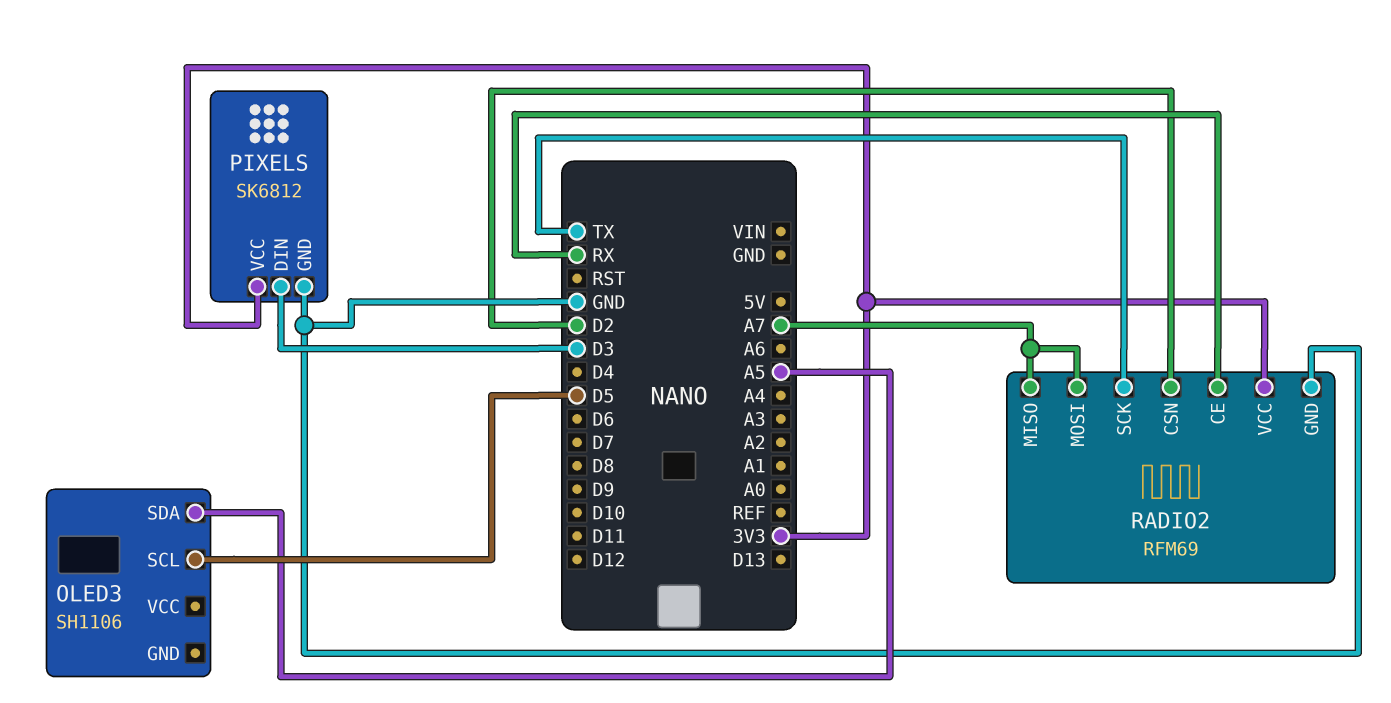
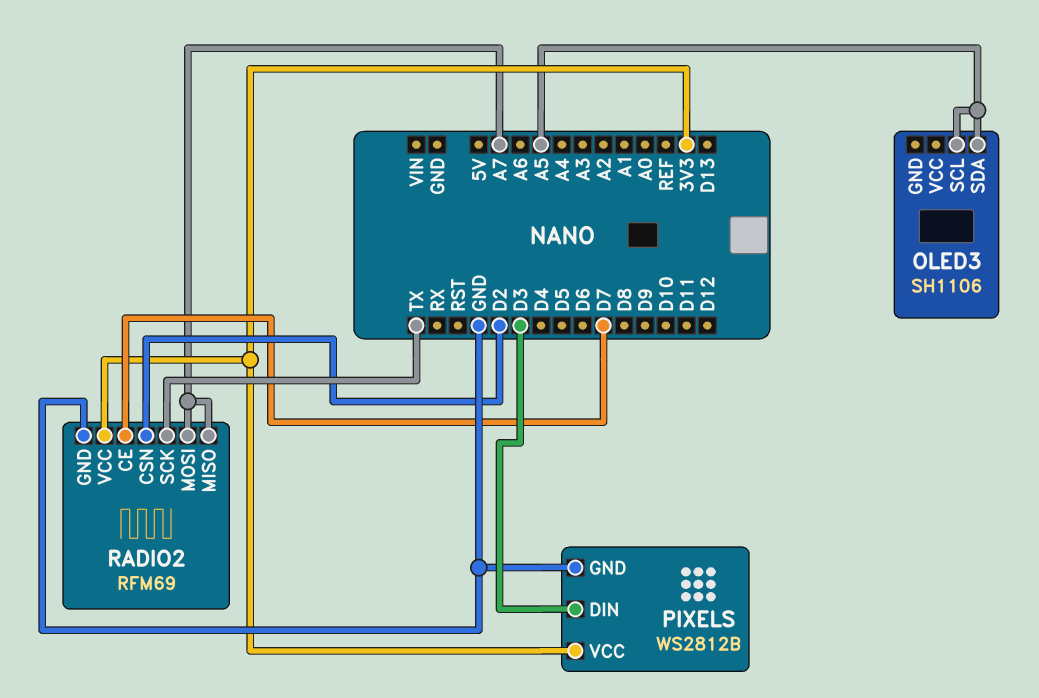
OLED3 pin SCL: D5 -> A5
PIXELS: SK6812 -> WS2812B
RADIO2 pin CE: RX -> D7

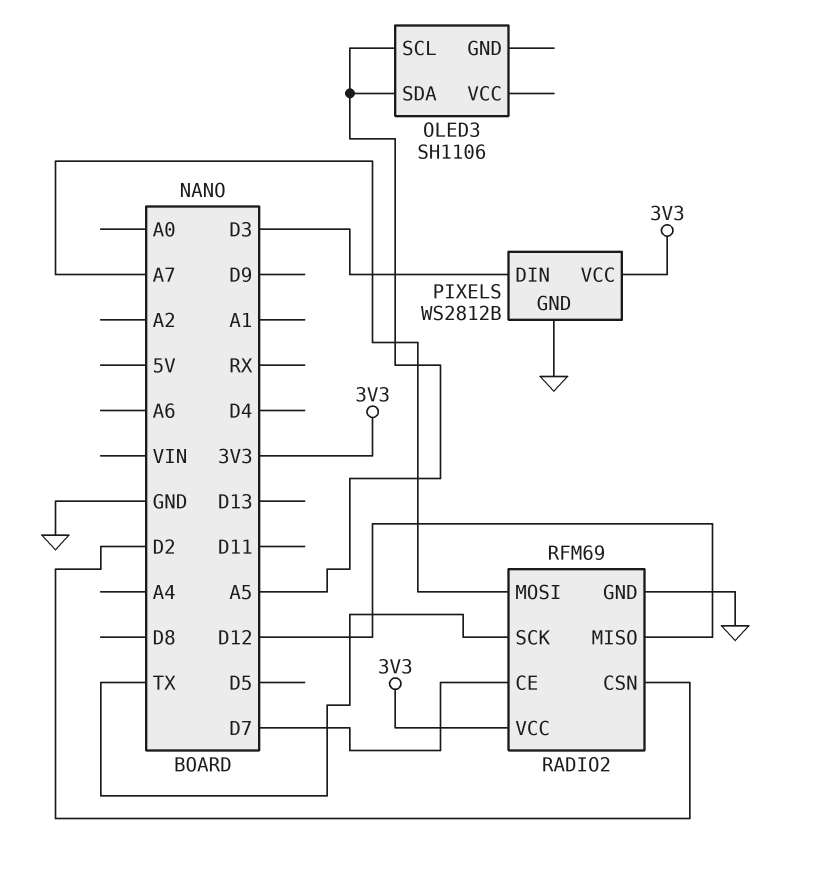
RADIO2 pin MISO: A7 -> D12

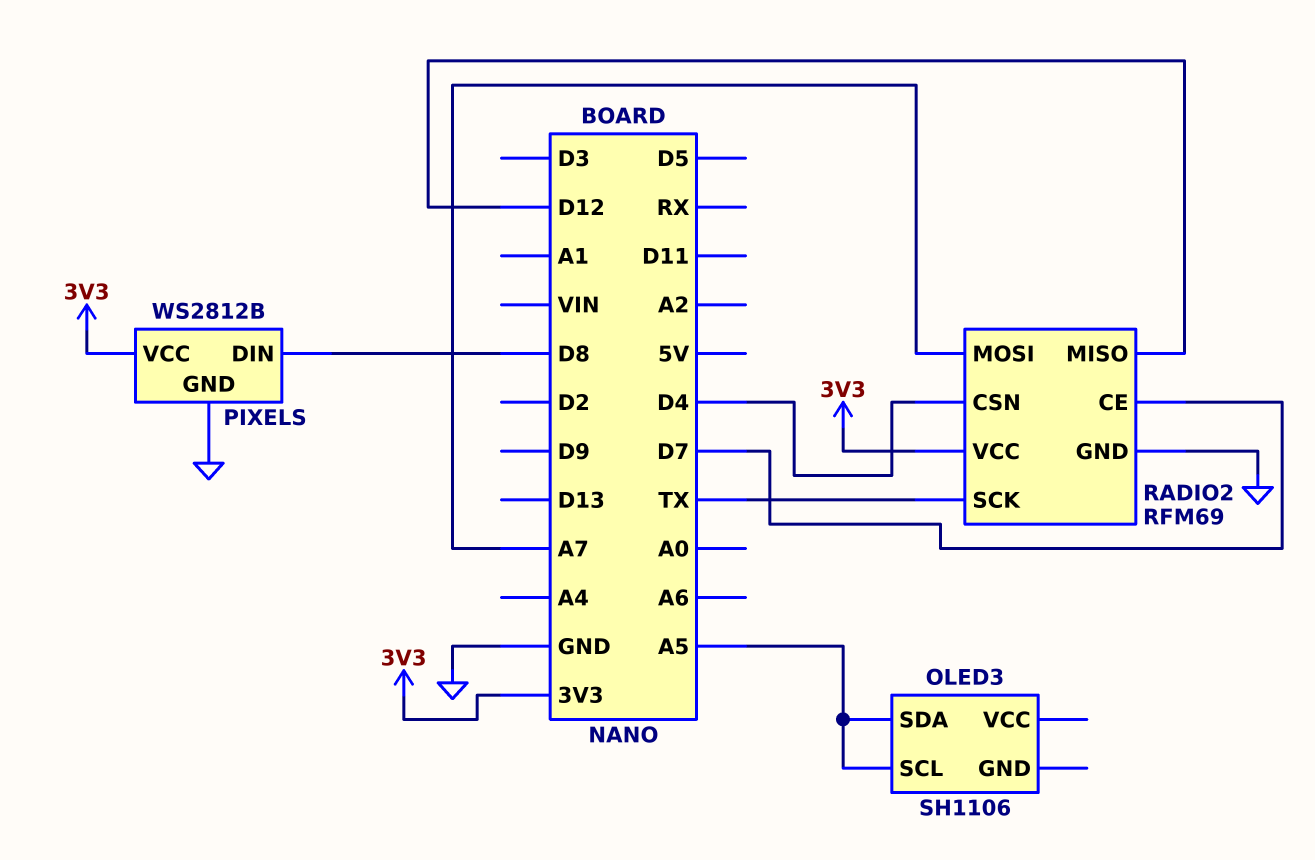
PIXELS pin DIN: D3 -> D8
RADIO2 pin CSN: D2 -> D4

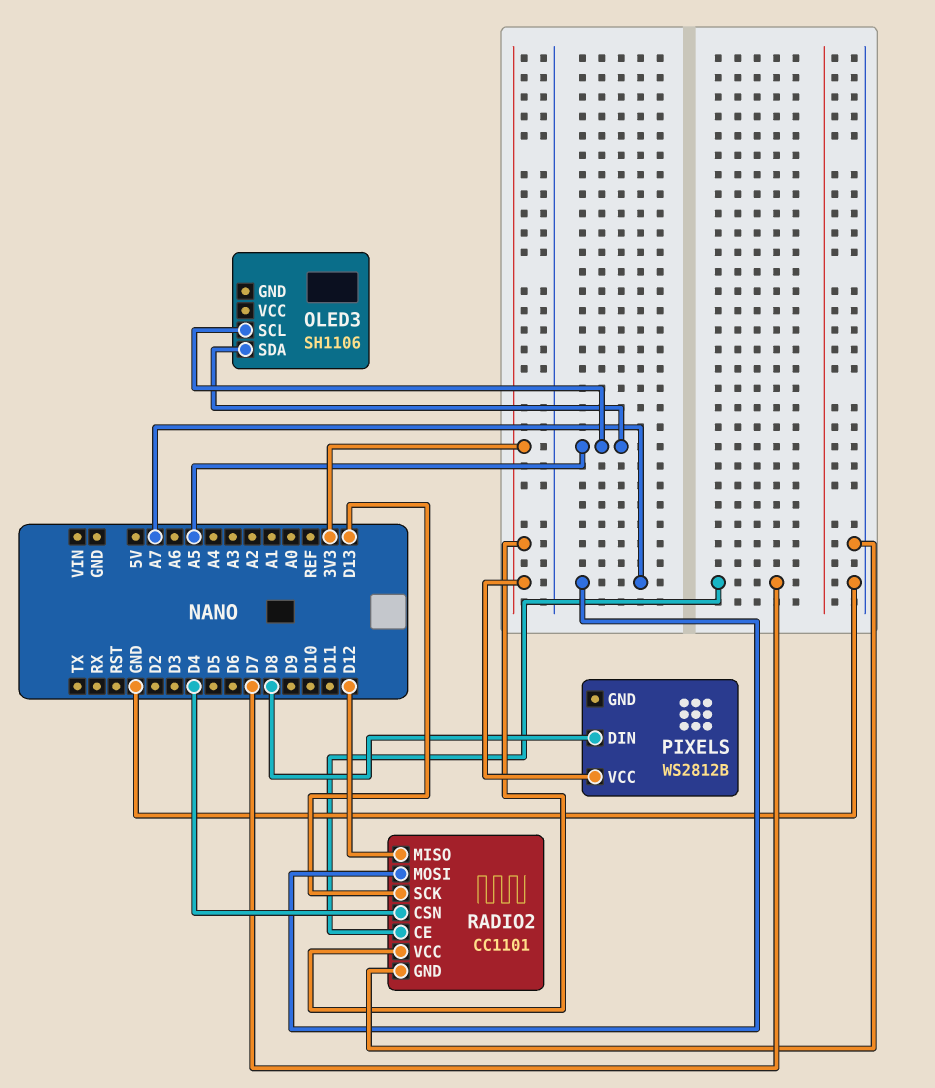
PIXELS pin GND: GND -> none
RADIO2: RFM69 -> CC1101
RADIO2 pin SCK: TX -> D13

